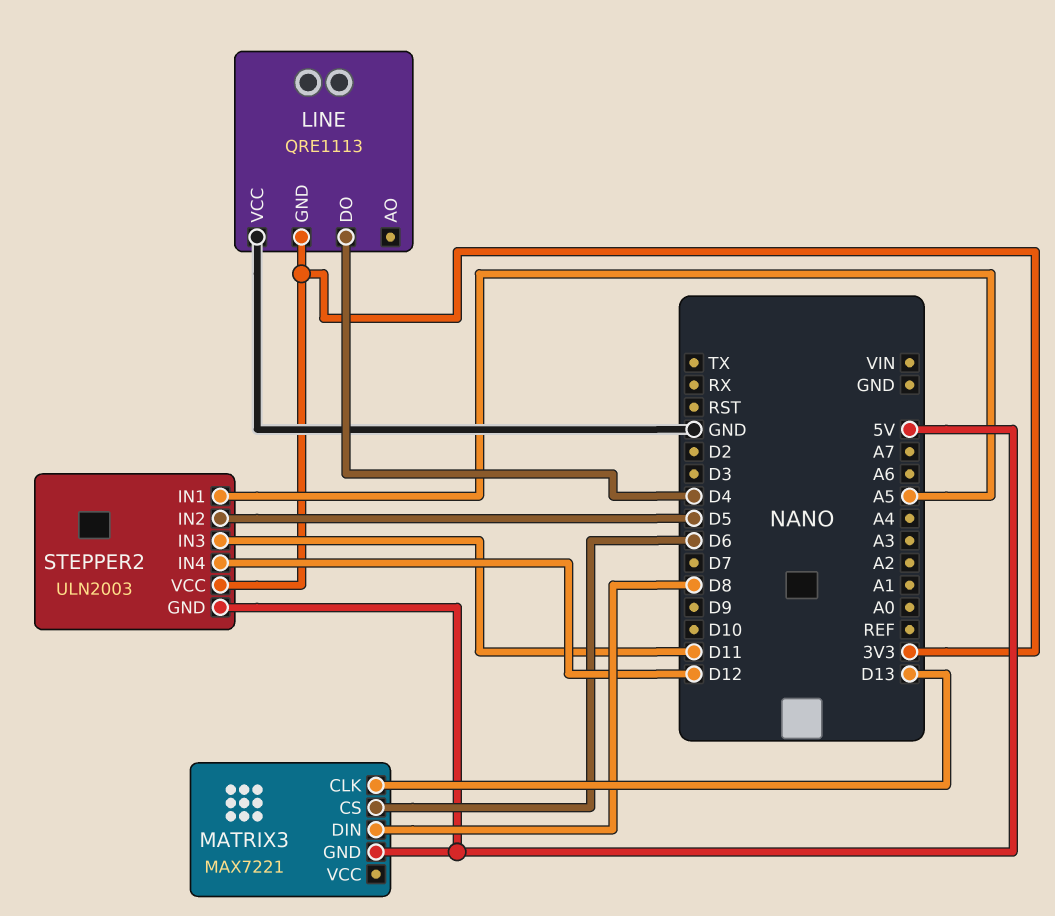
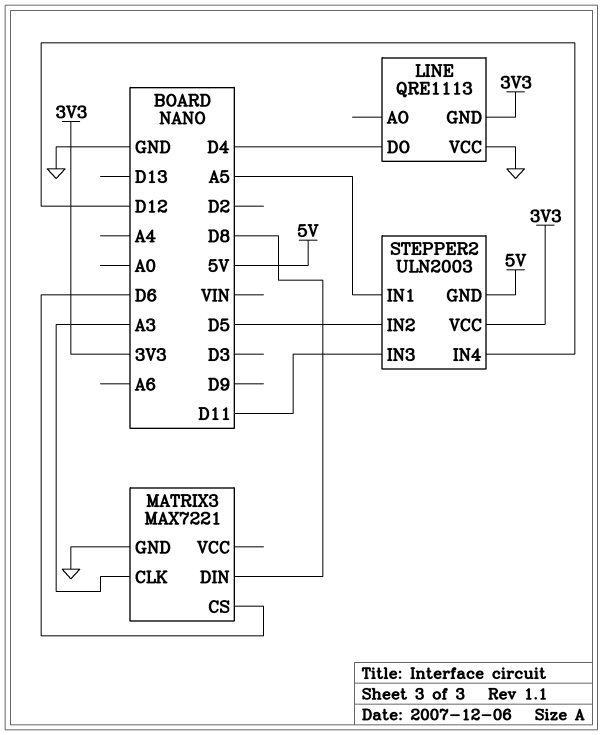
MATRIX3 pin CLK: D13 -> A3
MATRIX3 pin GND: 5V -> GND

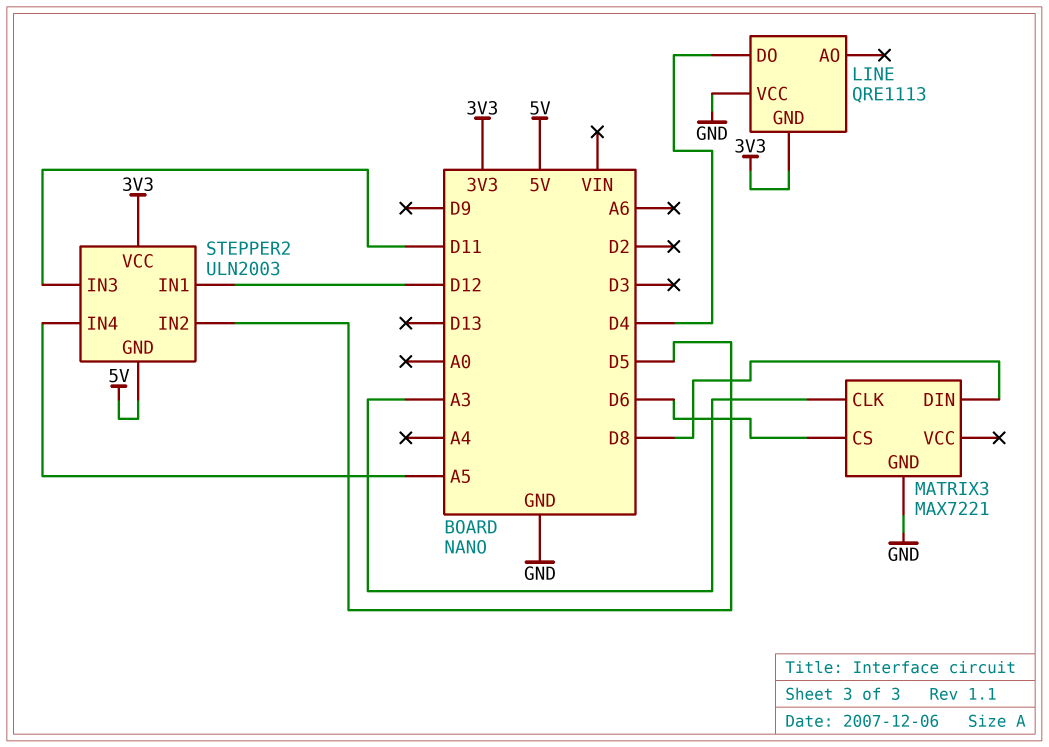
STEPPER2 pin IN1: A5 -> D12
STEPPER2 pin IN4: D12 -> A5

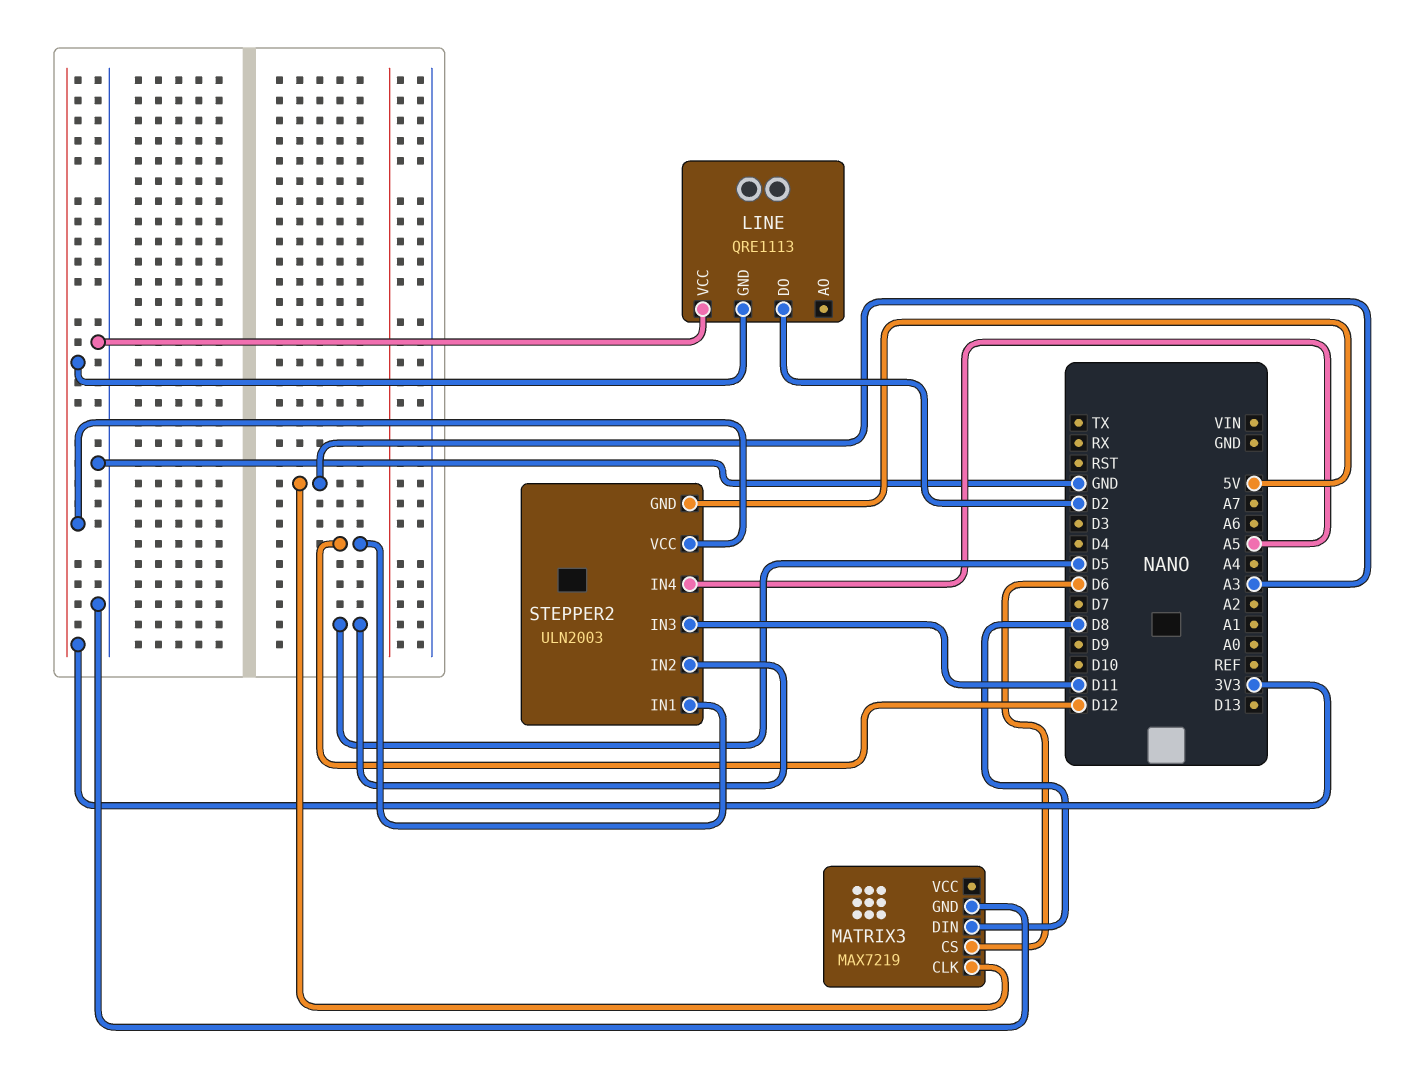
LINE pin DO: D4 -> D2
MATRIX3: MAX7221 -> MAX7219

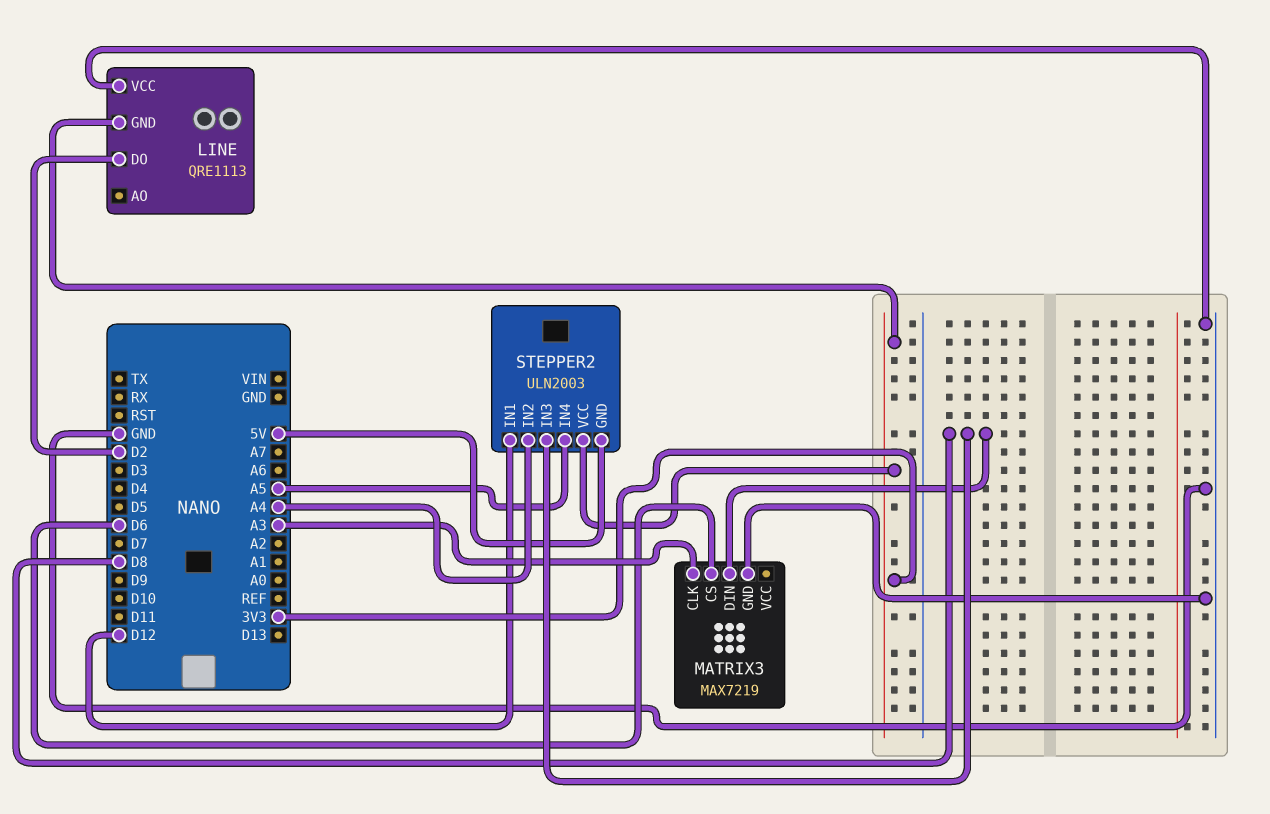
STEPPER2 pin IN2: D5 -> A4
STEPPER2 pin IN3: D11 -> D8

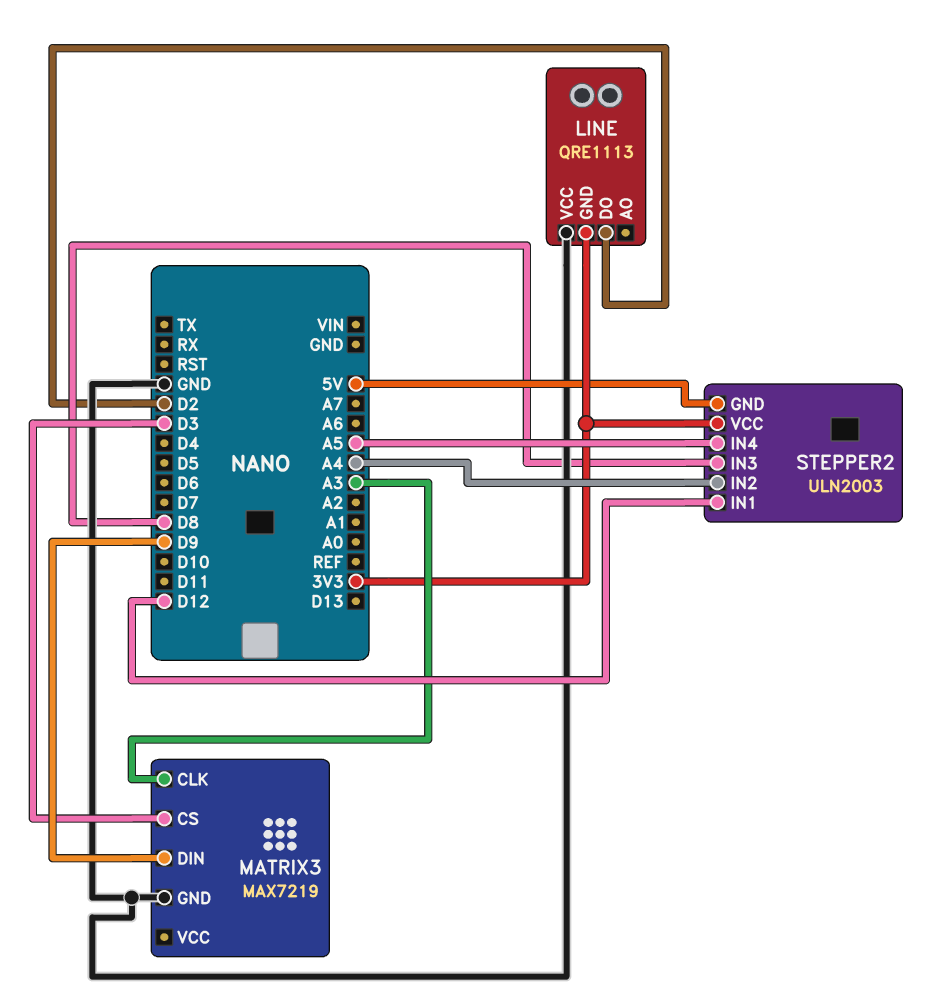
MATRIX3 pin CS: D6 -> D3
MATRIX3 pin DIN: D8 -> D9

